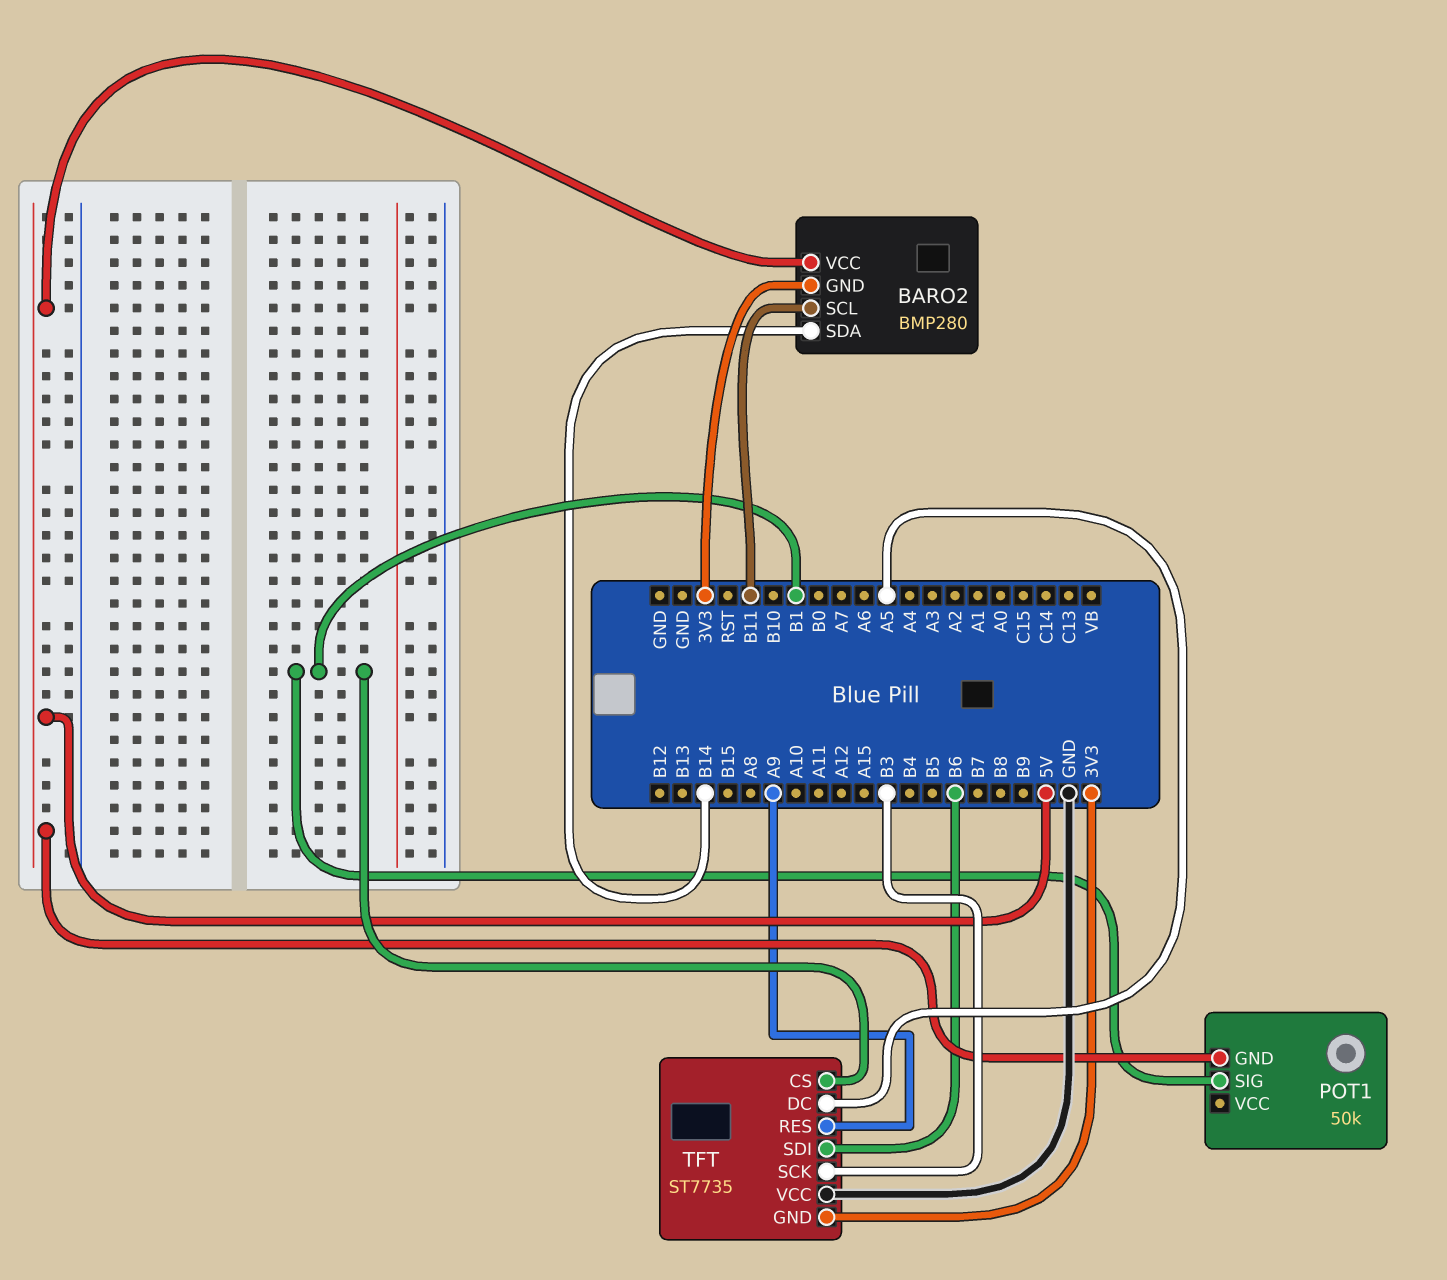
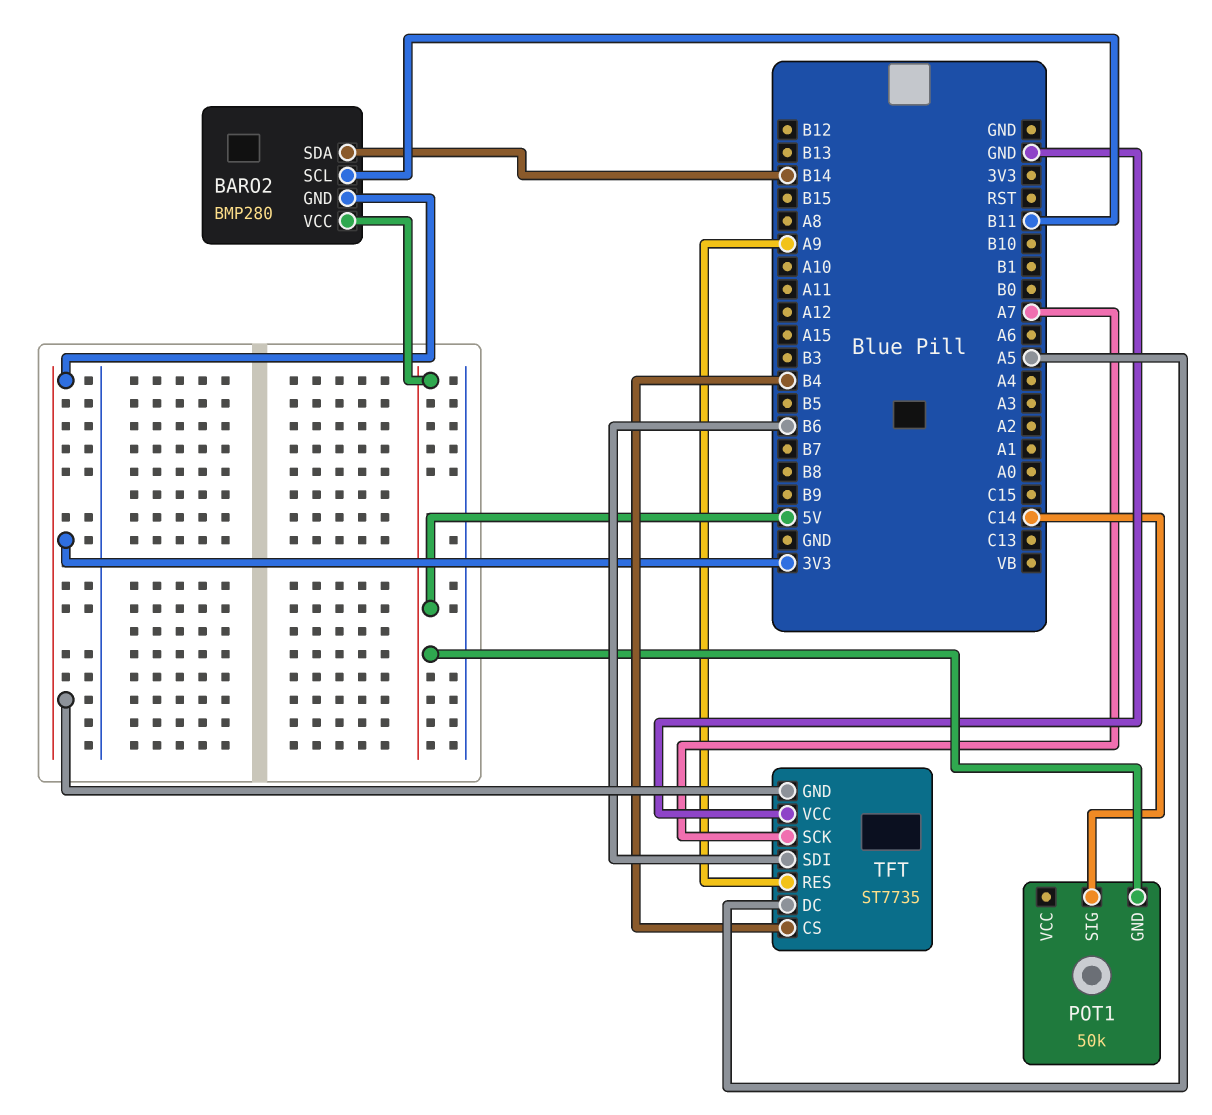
POT1 pin SIG: B1 -> C14
TFT pin CS: B1 -> B4
TFT pin SCK: B3 -> A7

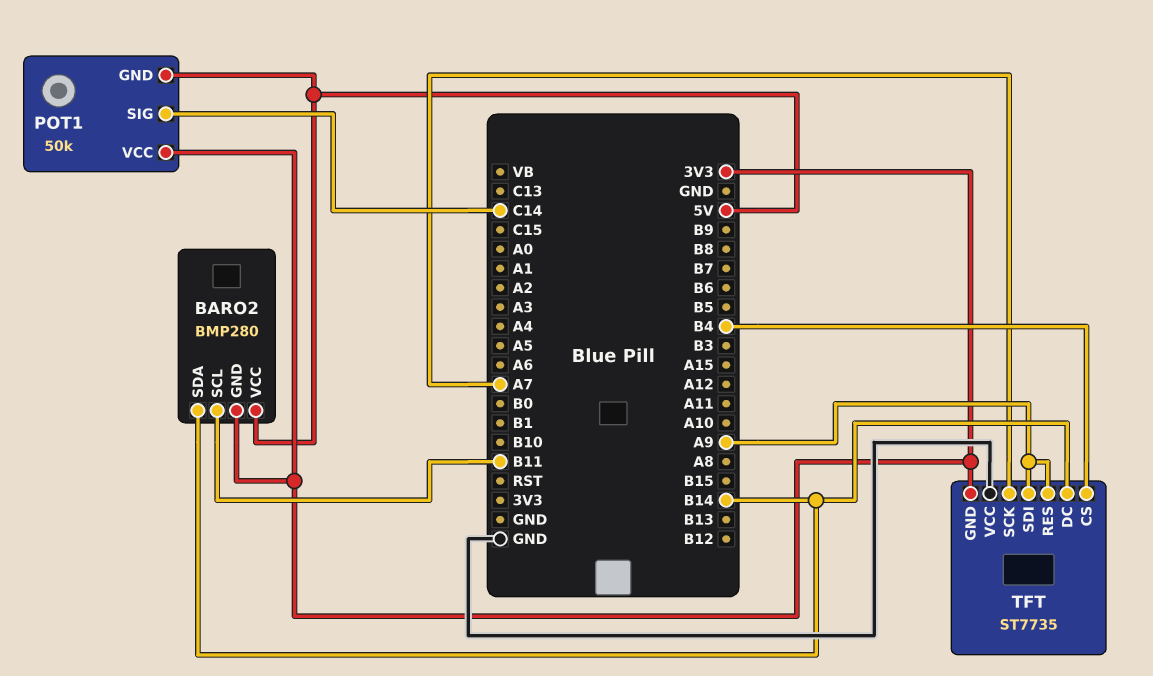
POT1 pin VCC: none -> 3V3
TFT pin DC: A5 -> B14
TFT pin SDI: B6 -> A9

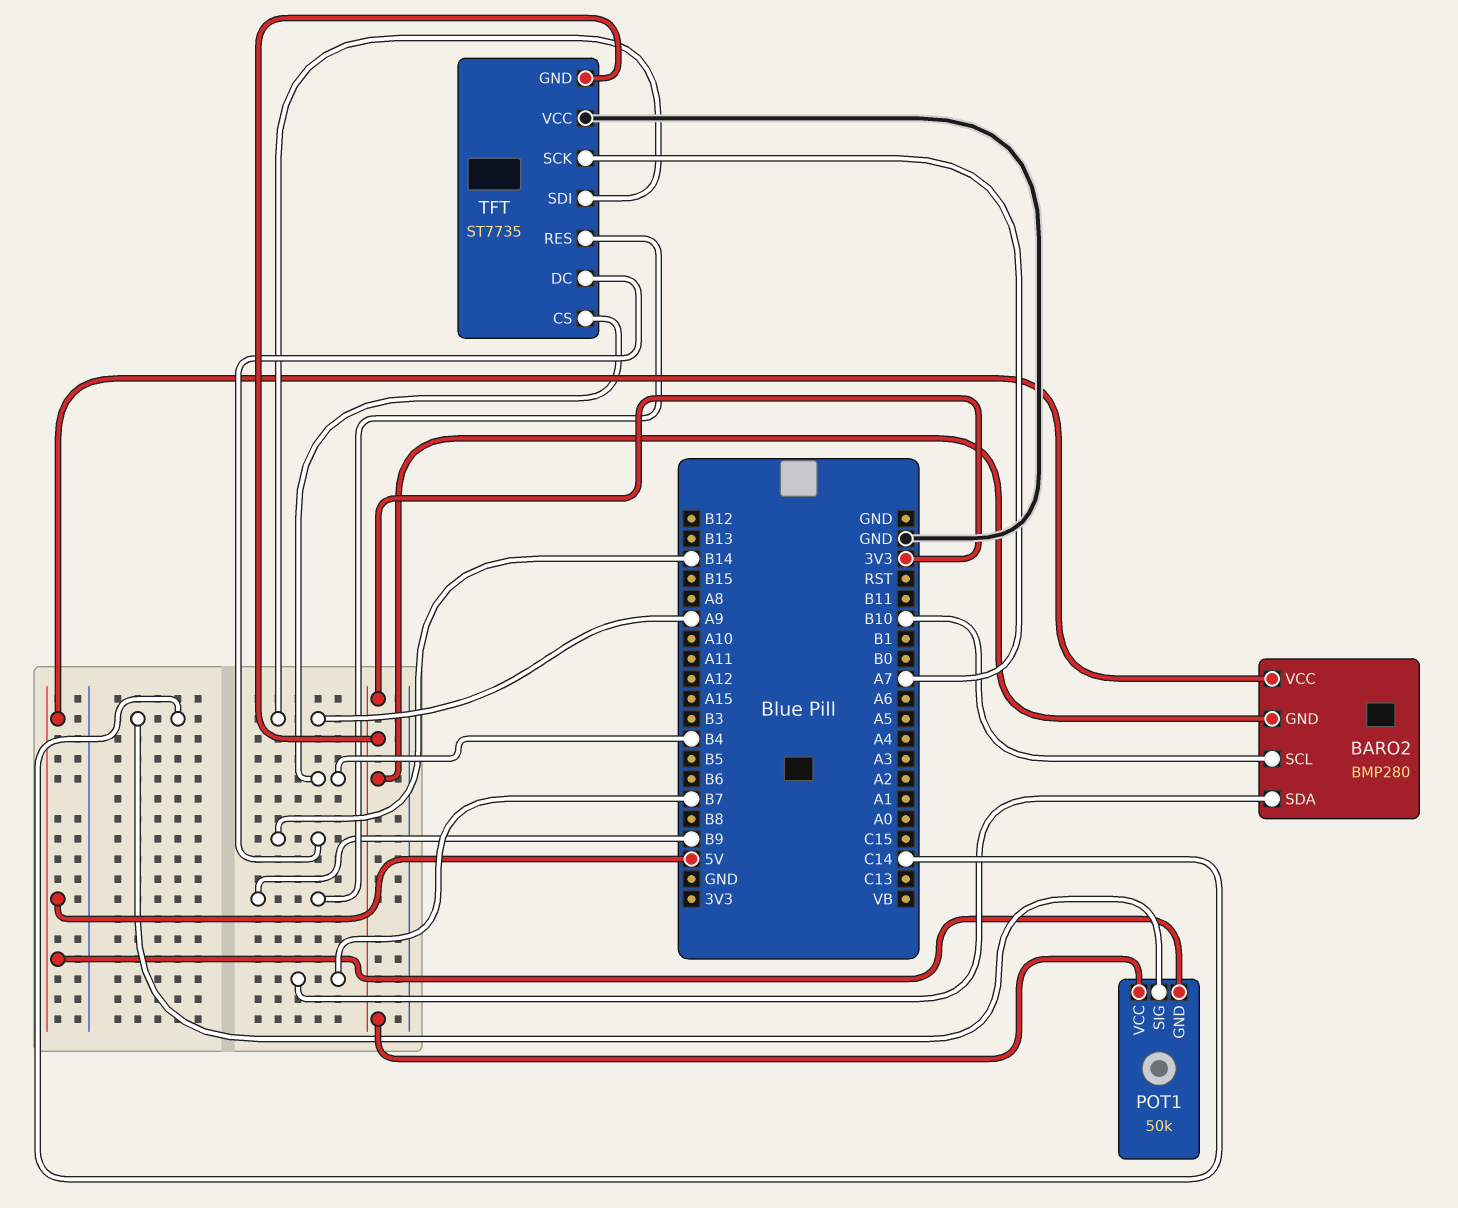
BARO2 pin SCL: B11 -> B10
BARO2 pin SDA: B14 -> B7
TFT pin RES: A9 -> B9

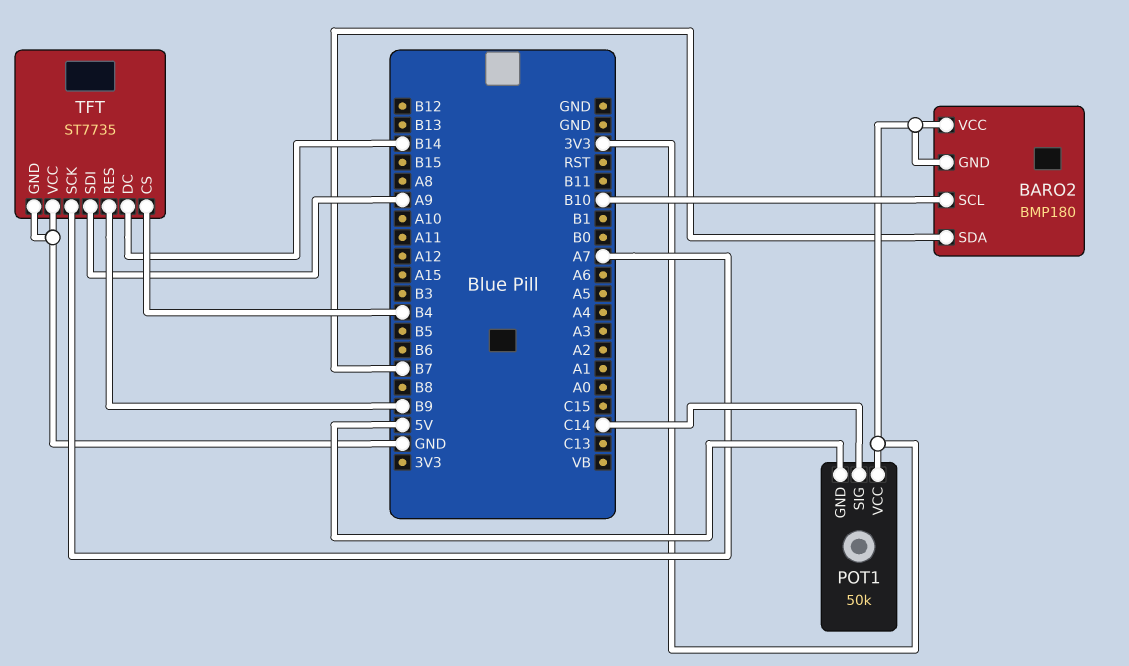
BARO2: BMP280 -> BMP180
BARO2 pin VCC: 5V -> 3V3
TFT pin GND: 3V3 -> GND

